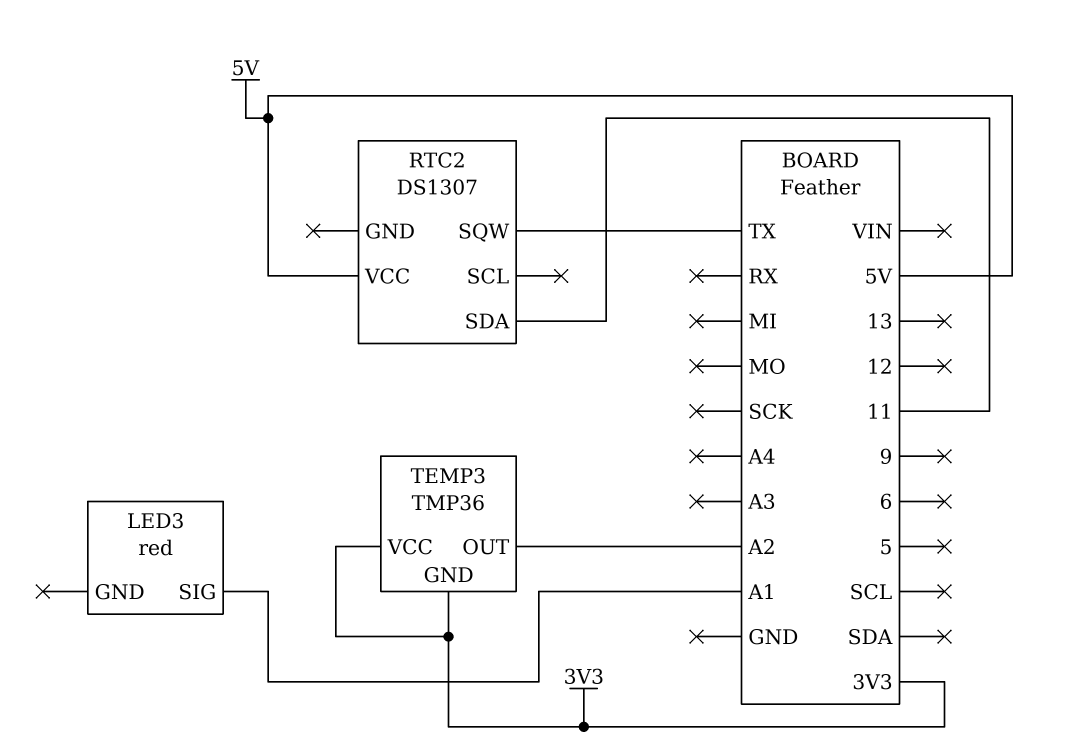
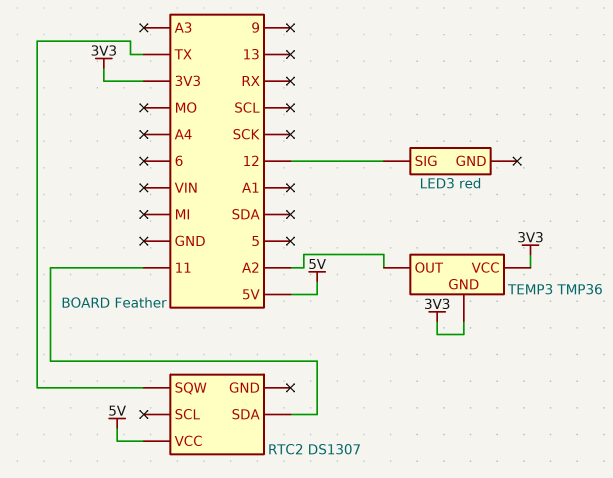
LED3 pin SIG: A1 -> 12

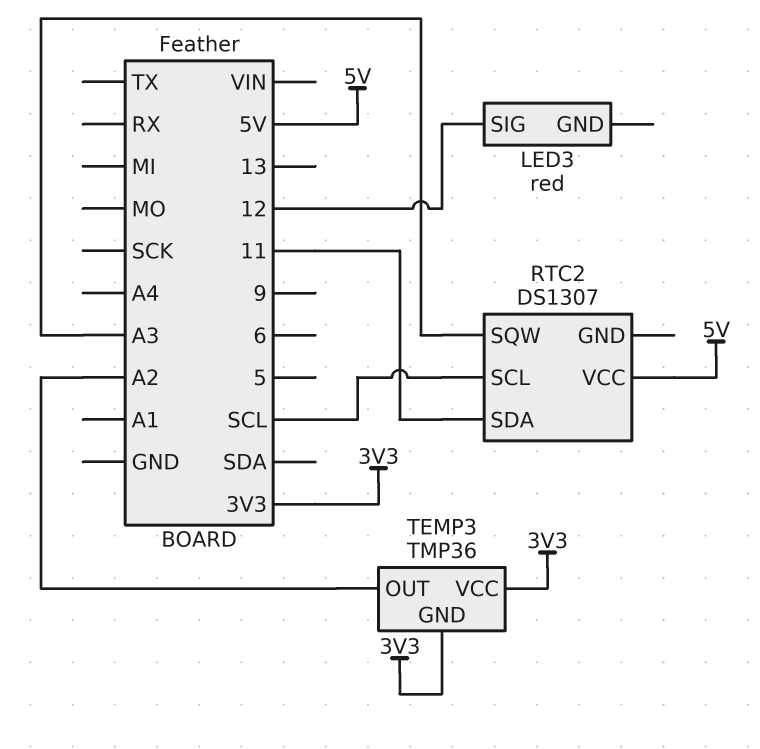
RTC2 pin SCL: none -> SCL
RTC2 pin SQW: TX -> A3

